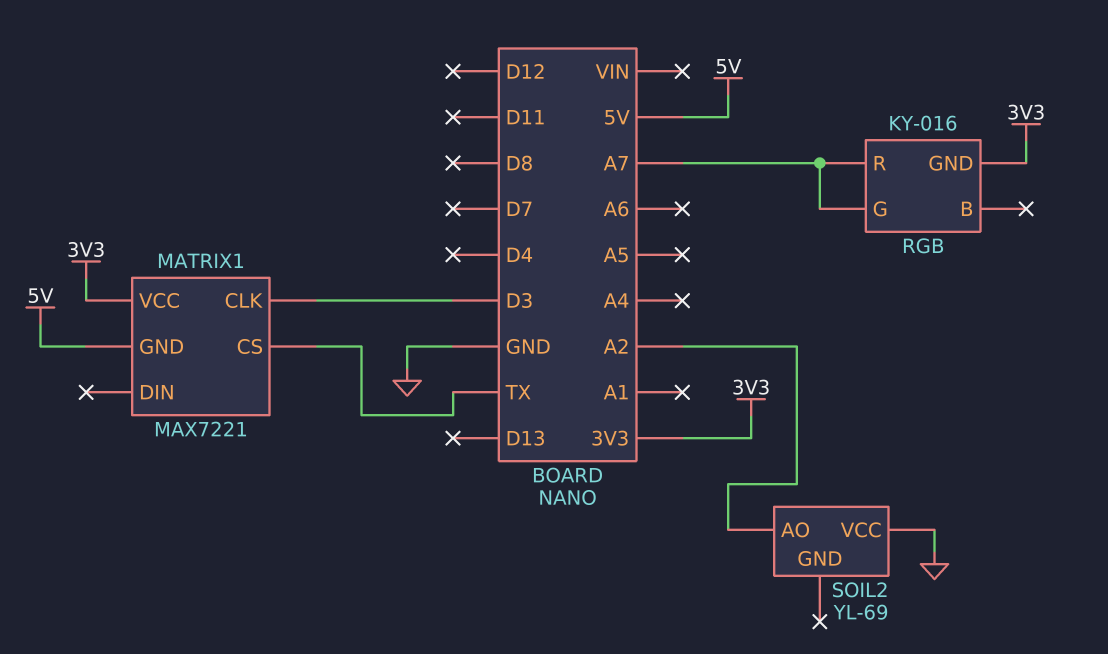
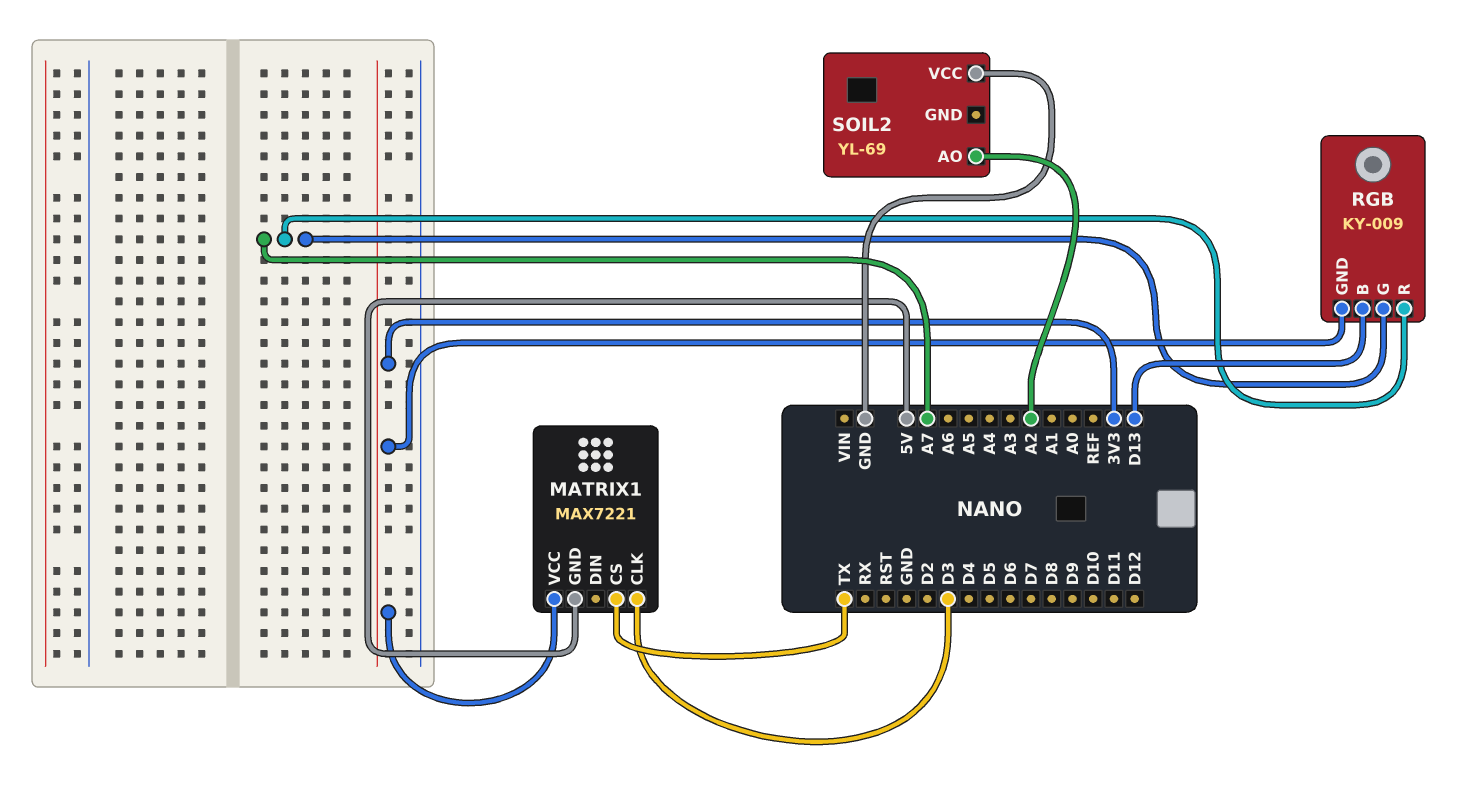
RGB: KY-016 -> KY-009
RGB pin B: none -> D13

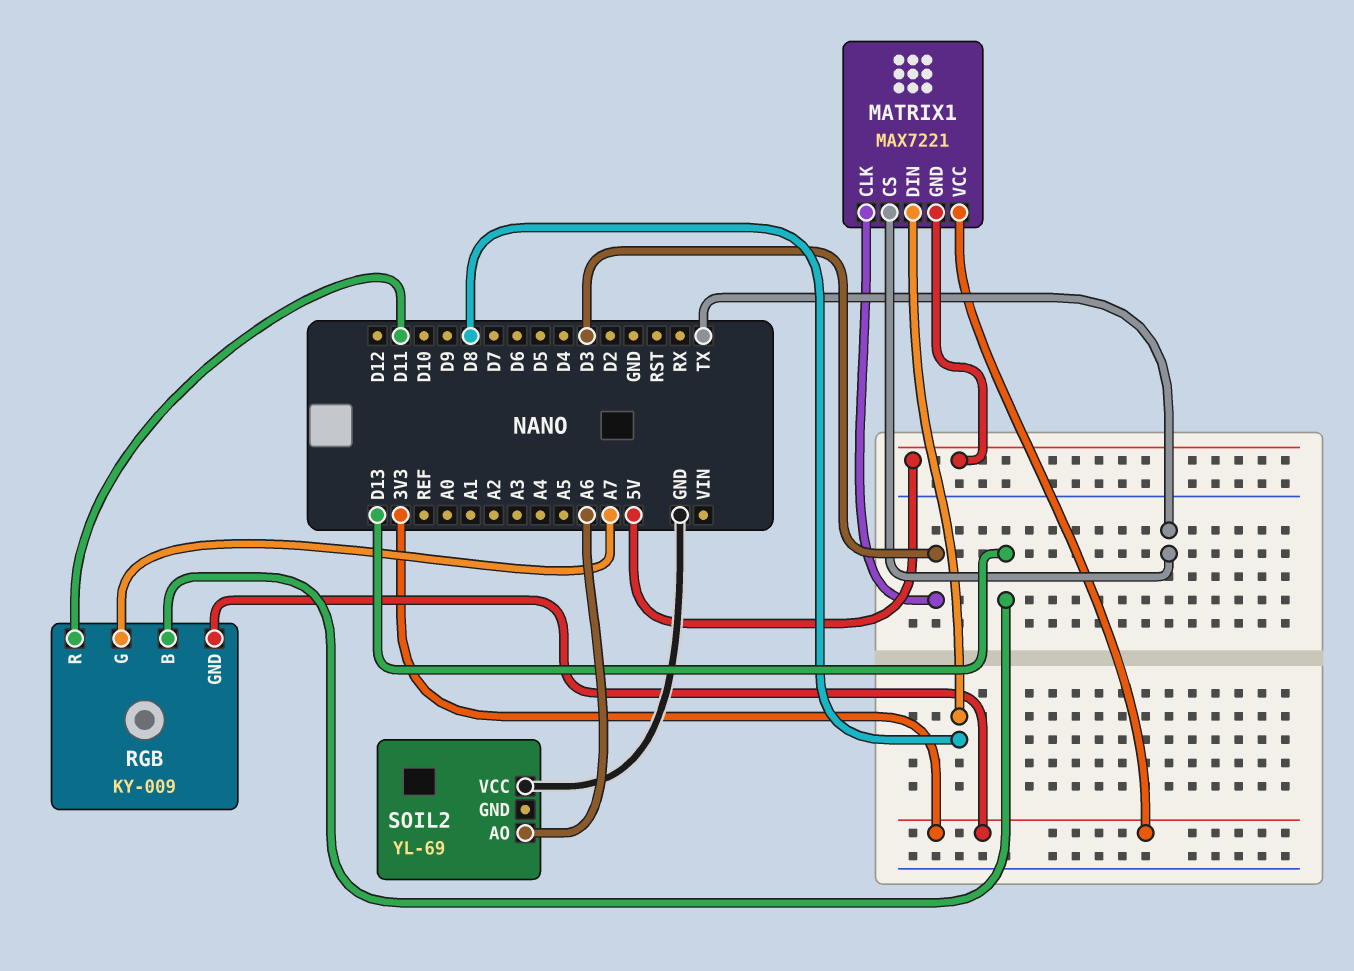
MATRIX1 pin DIN: none -> D8
RGB pin R: A7 -> D11
SOIL2 pin AO: A2 -> A6

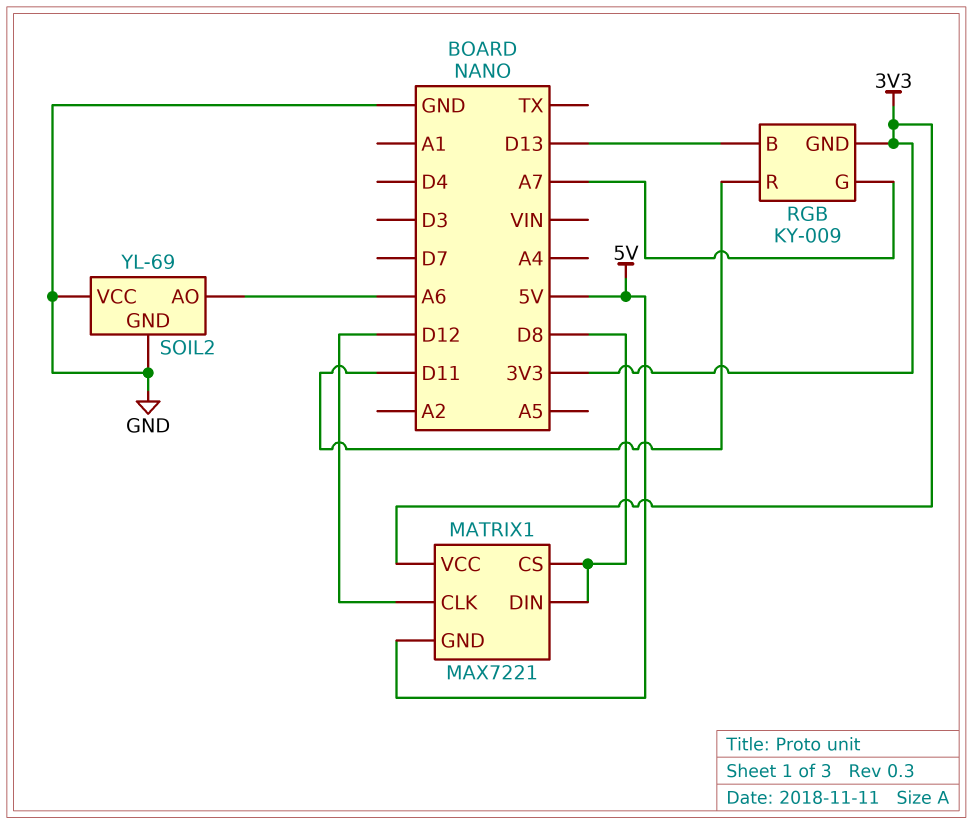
MATRIX1 pin CLK: D3 -> D12
MATRIX1 pin CS: TX -> D8
SOIL2 pin GND: none -> GND

